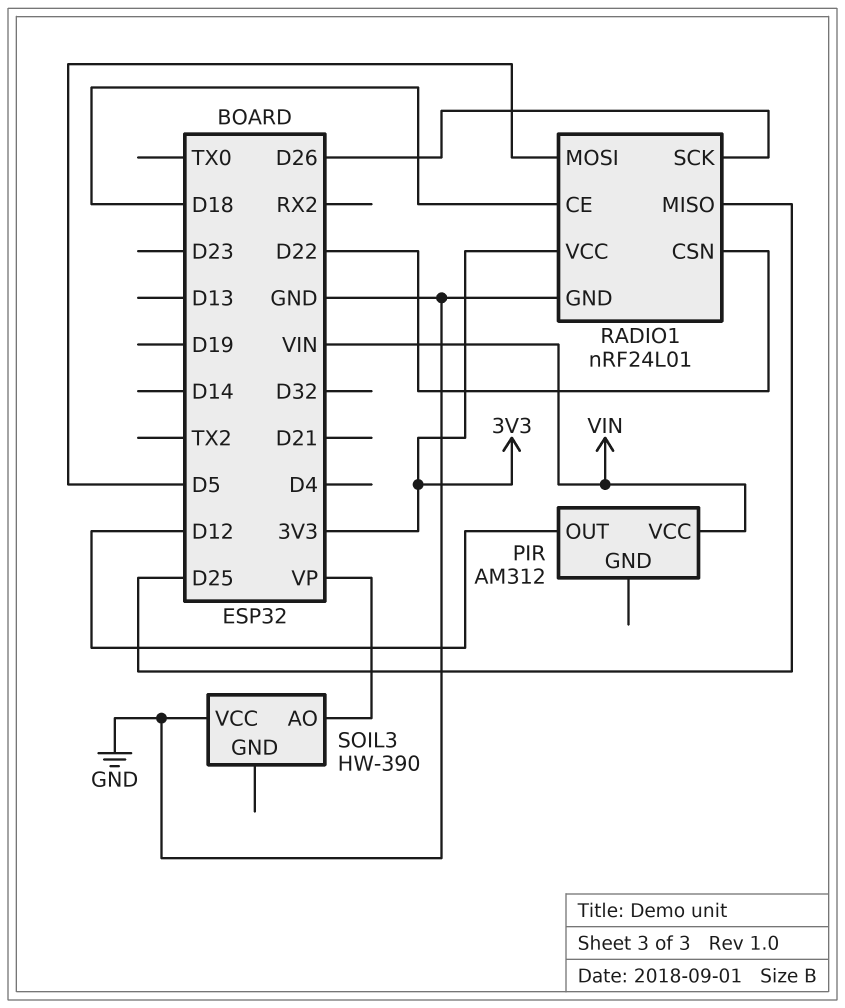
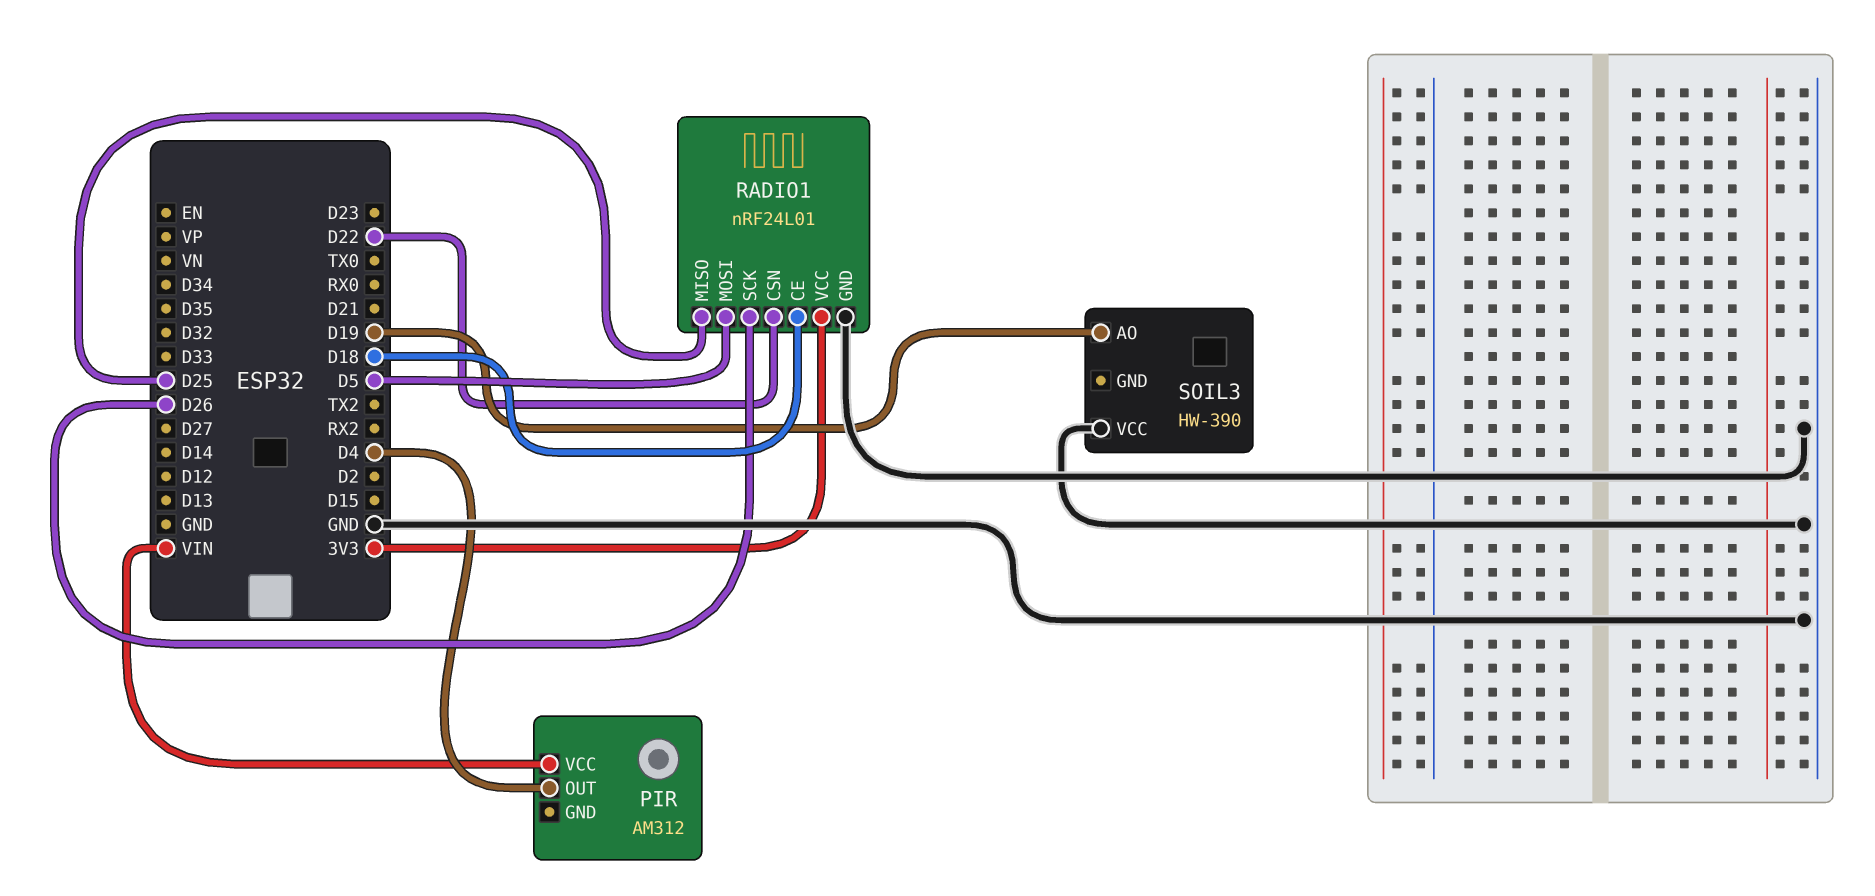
PIR pin OUT: D12 -> D4
SOIL3 pin AO: VP -> D19

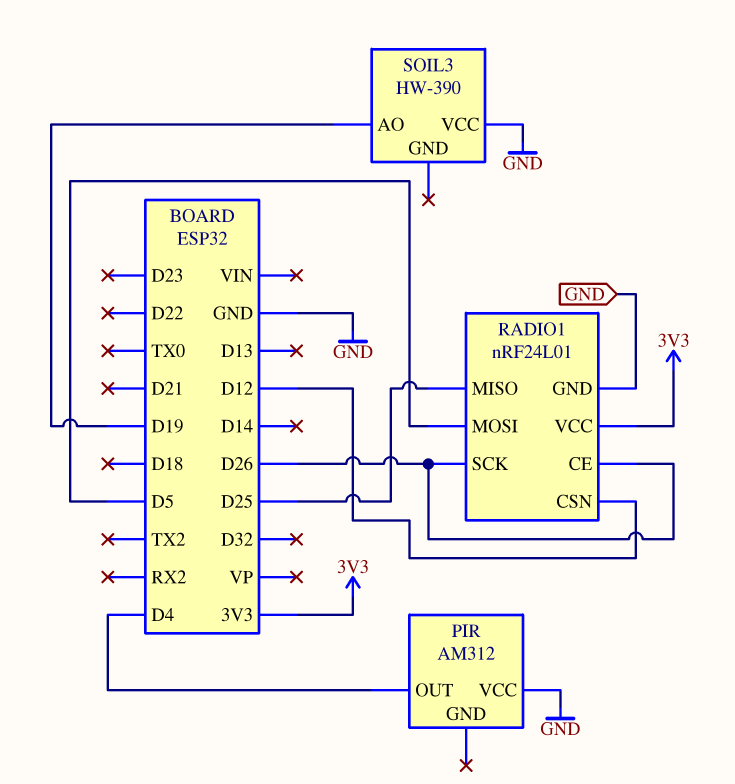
PIR pin VCC: VIN -> GND
RADIO1 pin CE: D18 -> D26
RADIO1 pin CSN: D22 -> D12

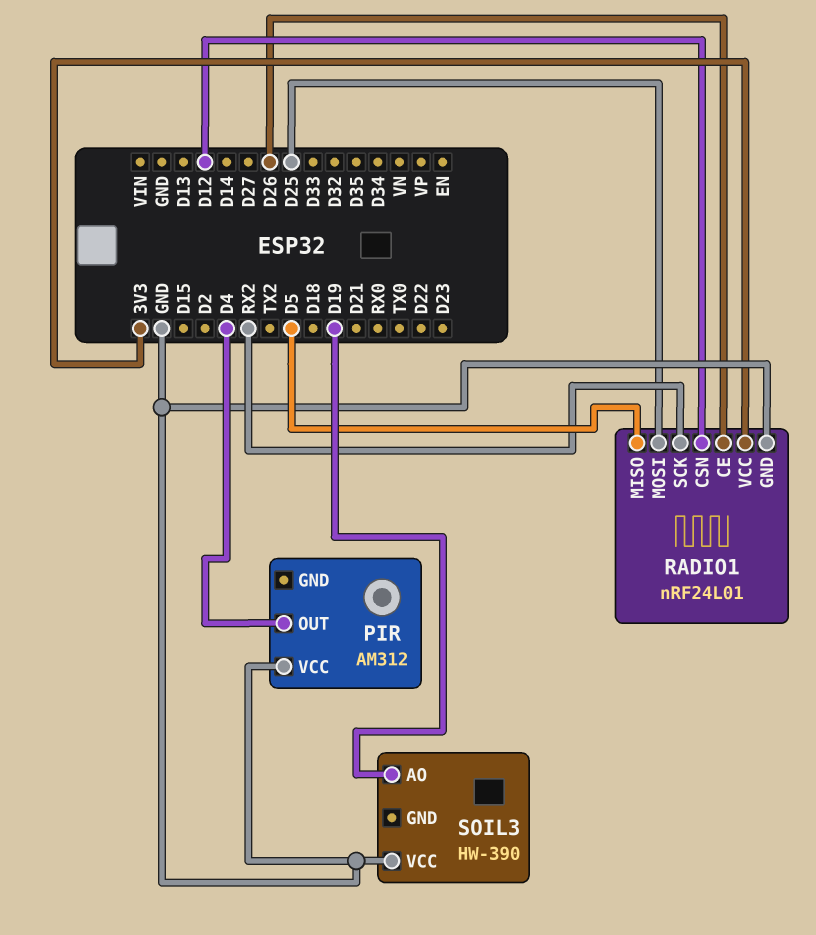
RADIO1 pin MISO: D25 -> D5
RADIO1 pin MOSI: D5 -> D25
RADIO1 pin SCK: D26 -> RX2

